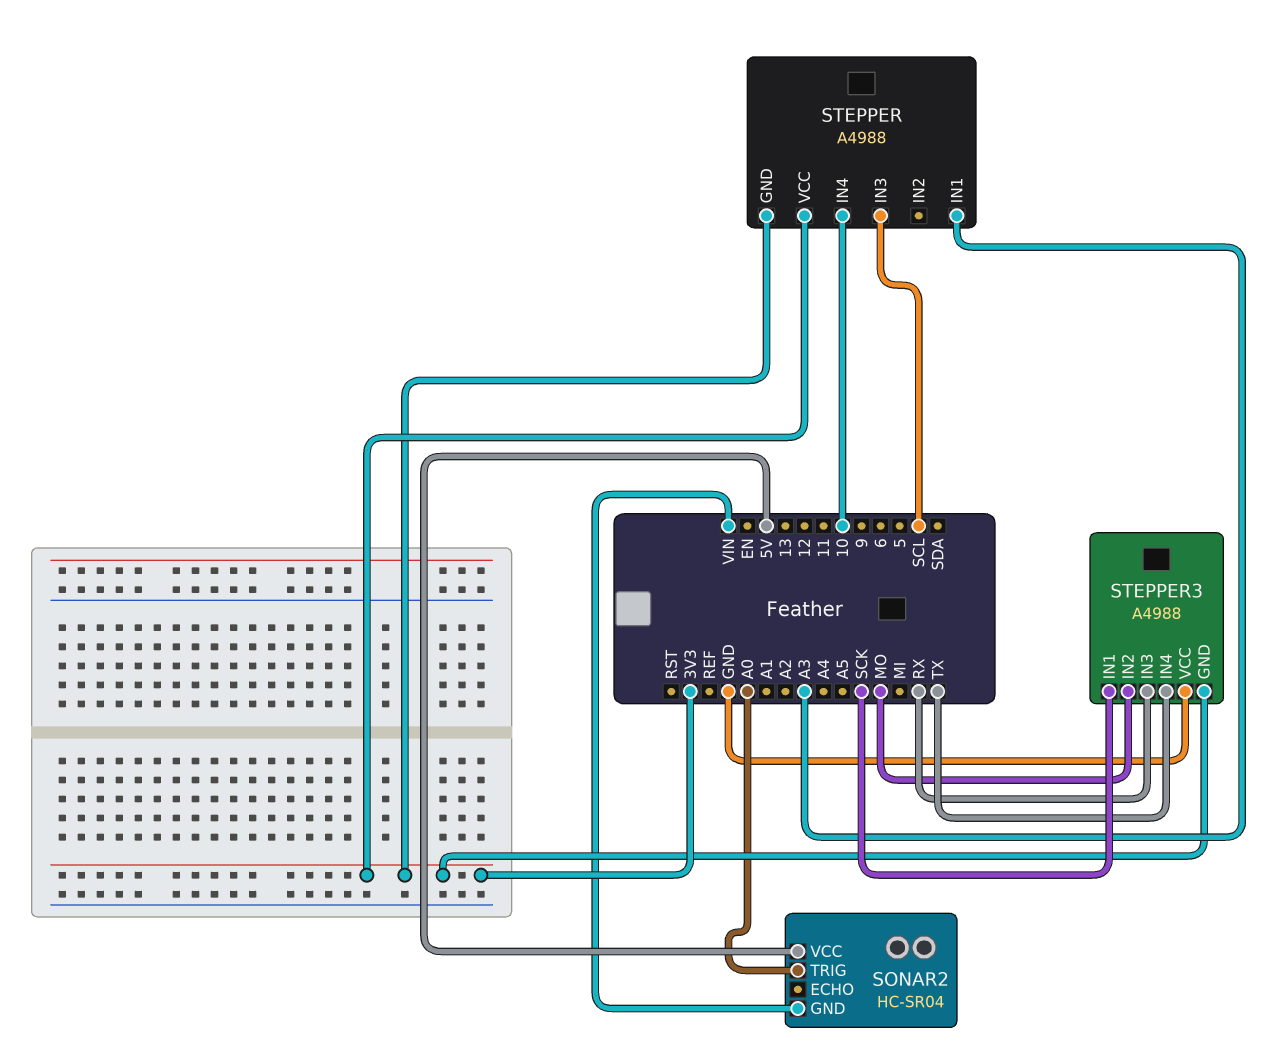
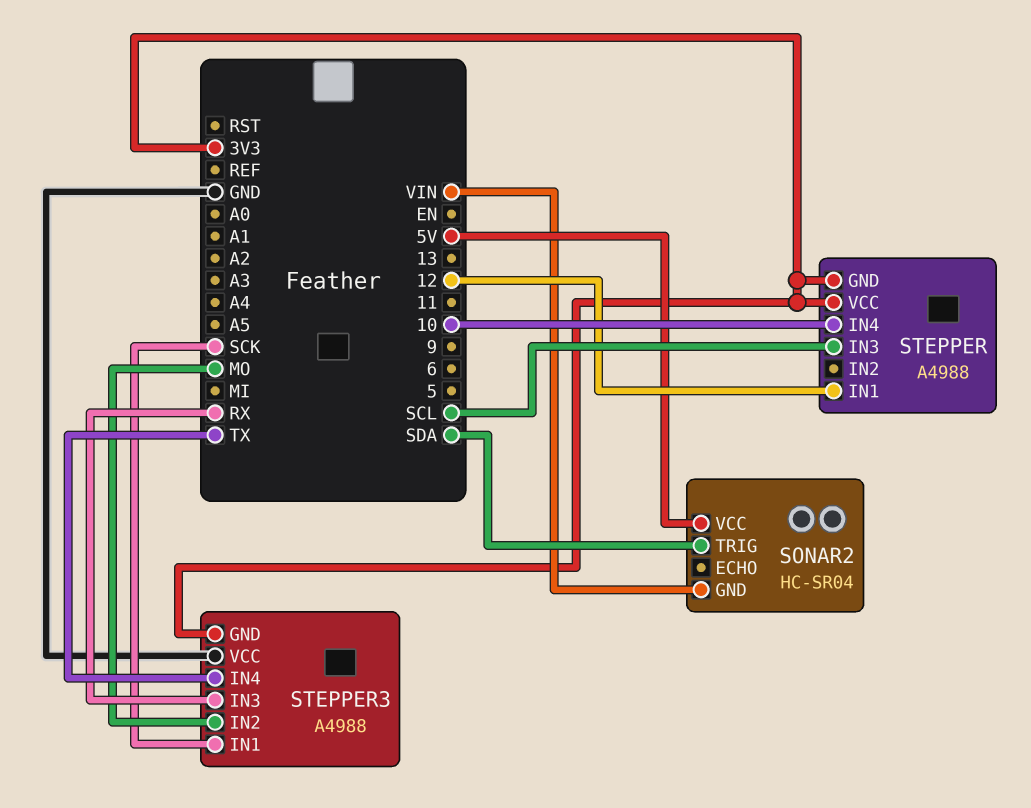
SONAR2 pin TRIG: A0 -> SDA
STEPPER pin IN1: A3 -> 12

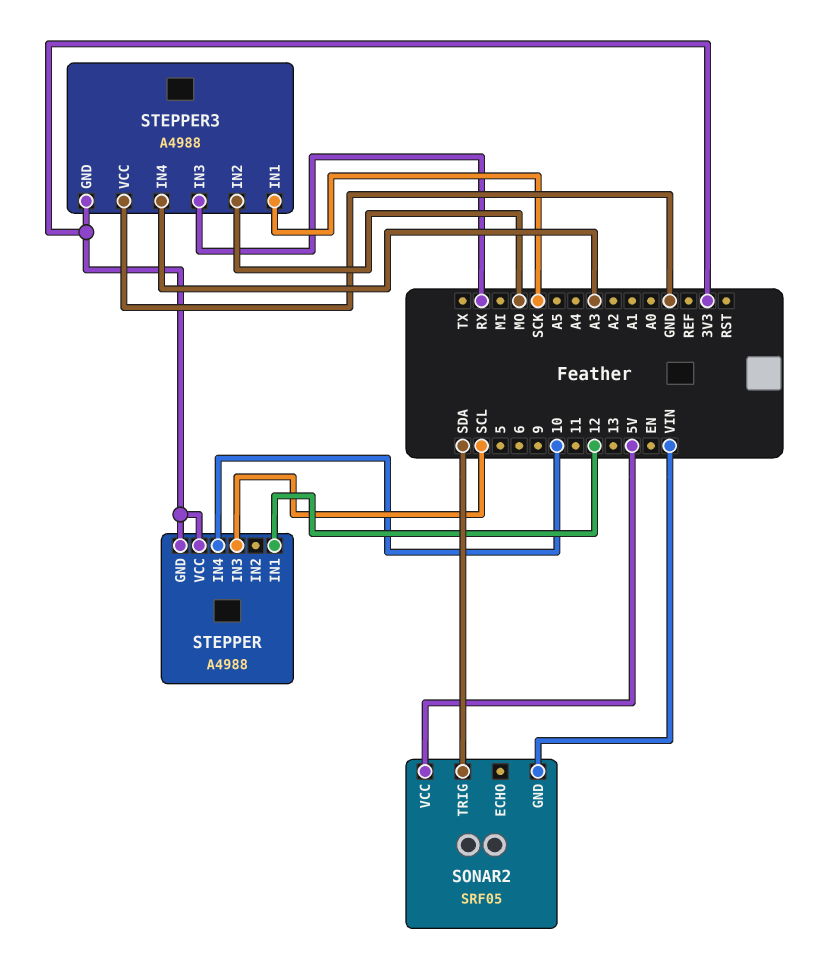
SONAR2: HC-SR04 -> SRF05
STEPPER3 pin IN4: TX -> A3

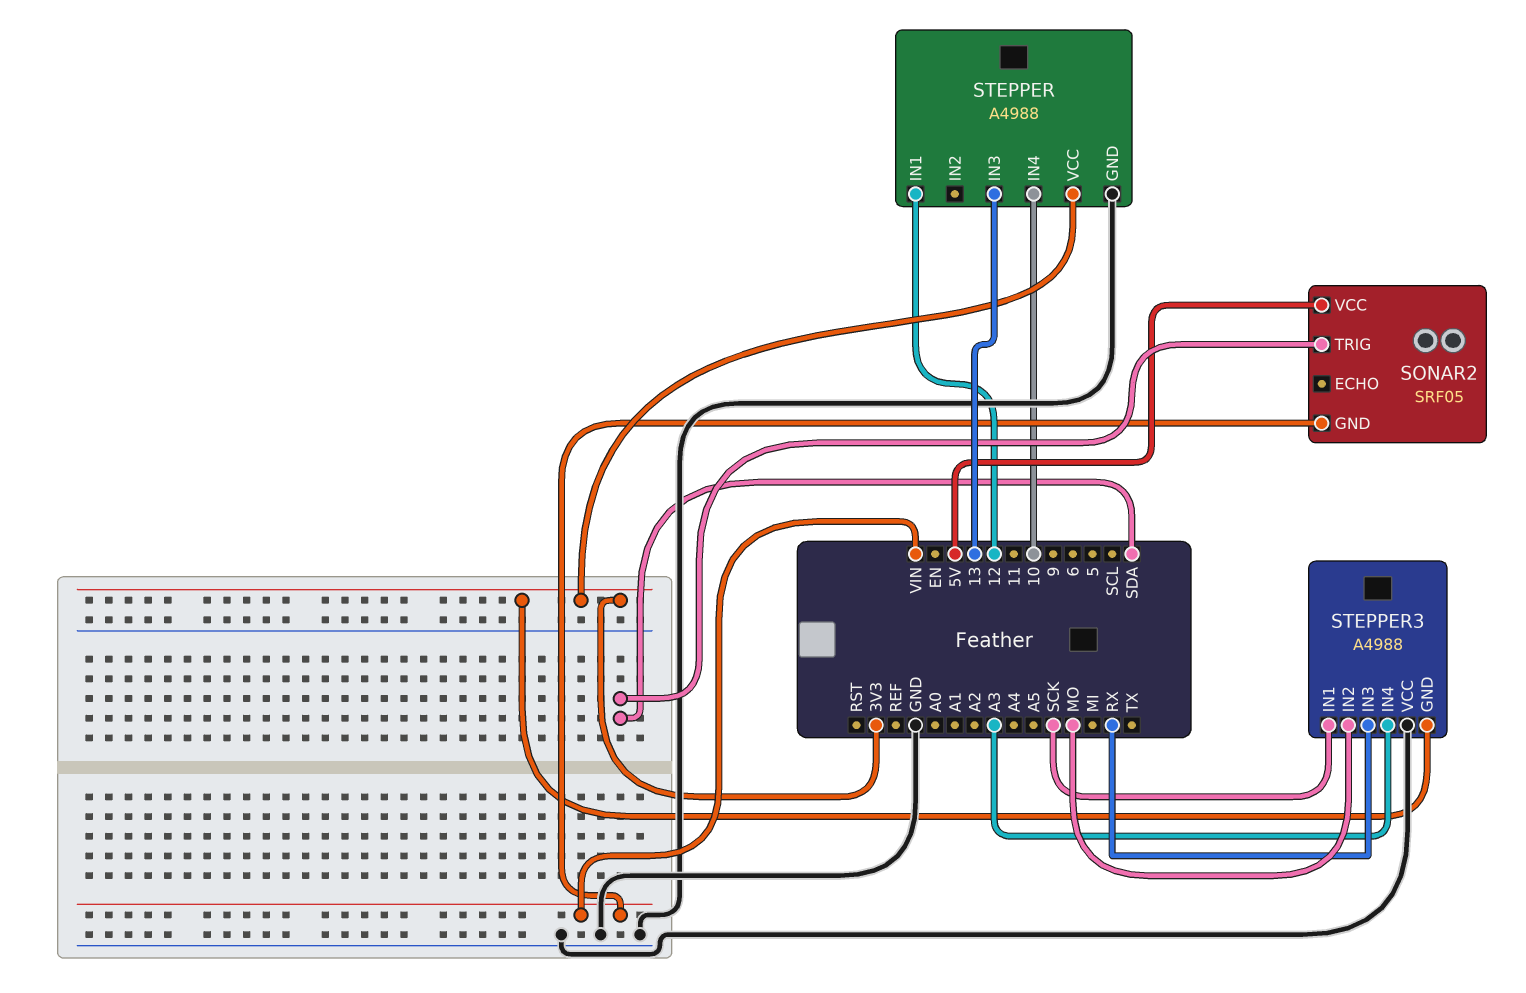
STEPPER pin GND: 3V3 -> GND
STEPPER pin IN3: SCL -> 13

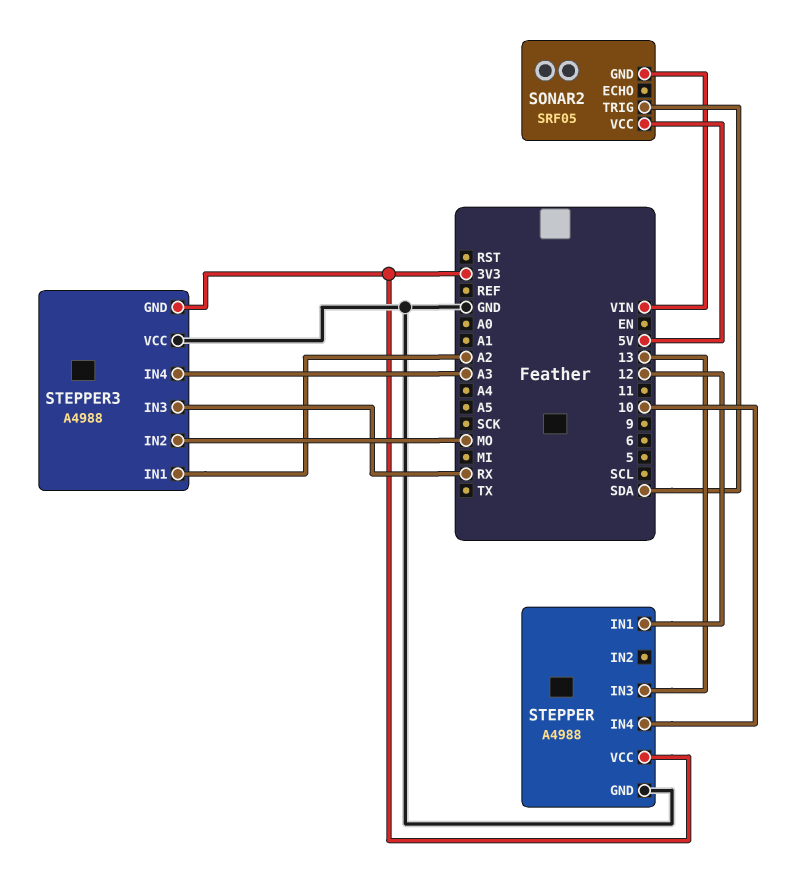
STEPPER3 pin IN1: SCK -> A2

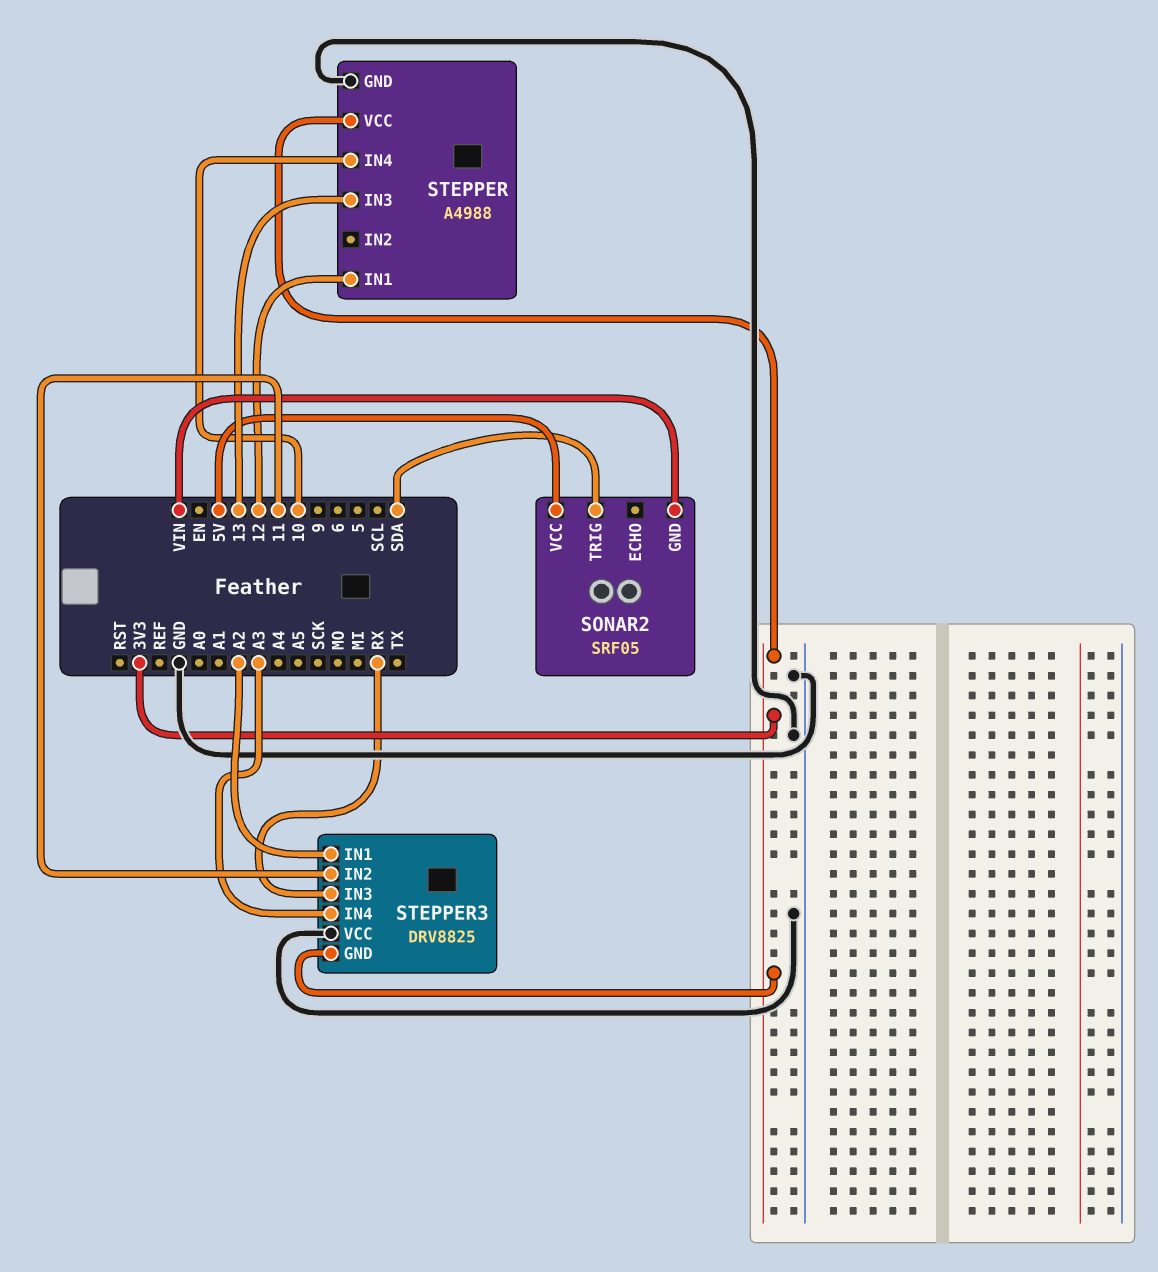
STEPPER3: A4988 -> DRV8825
STEPPER3 pin IN2: MO -> 11

